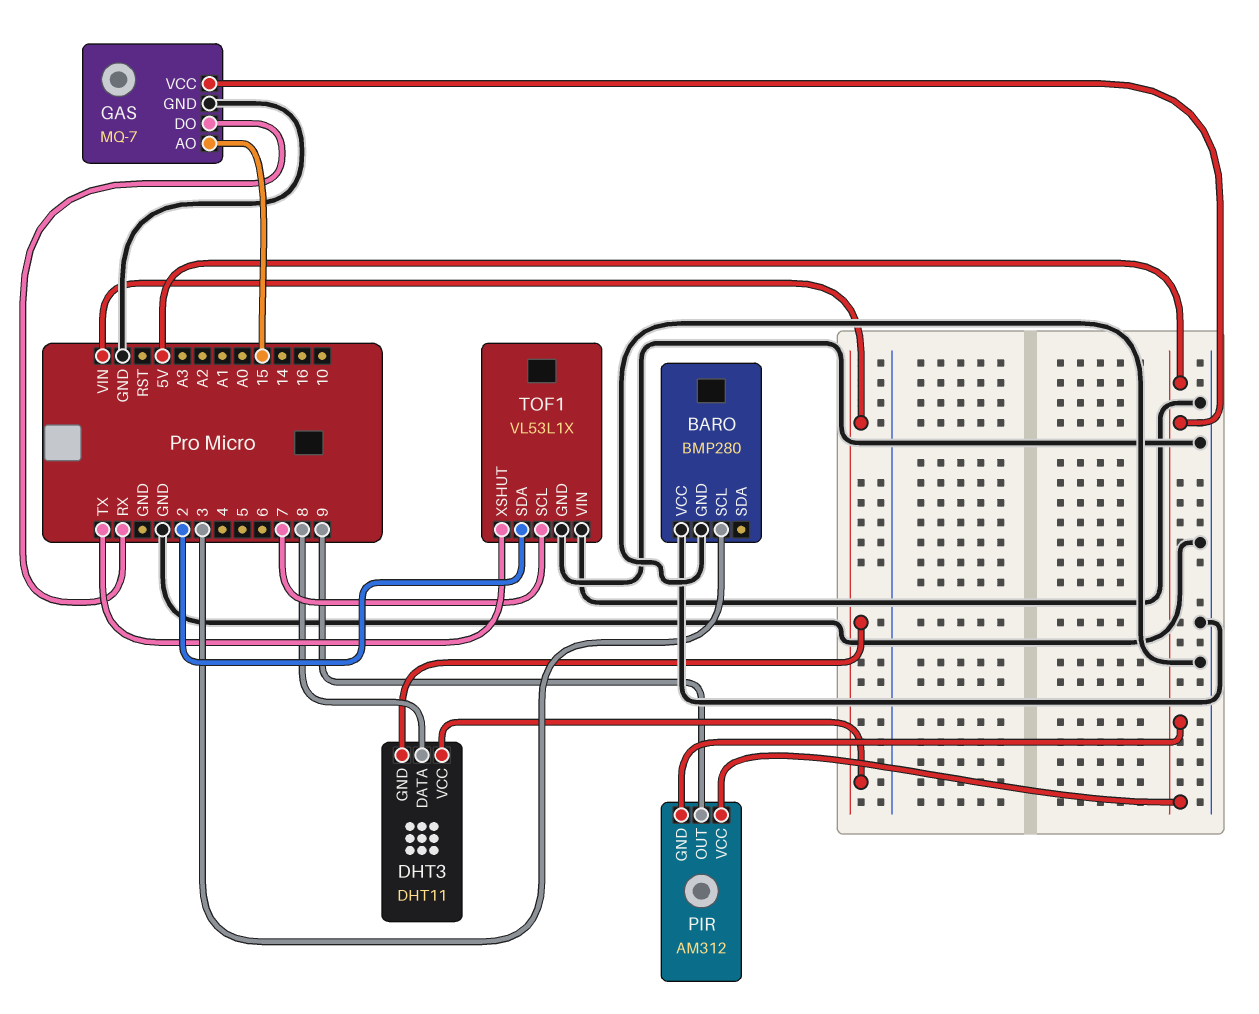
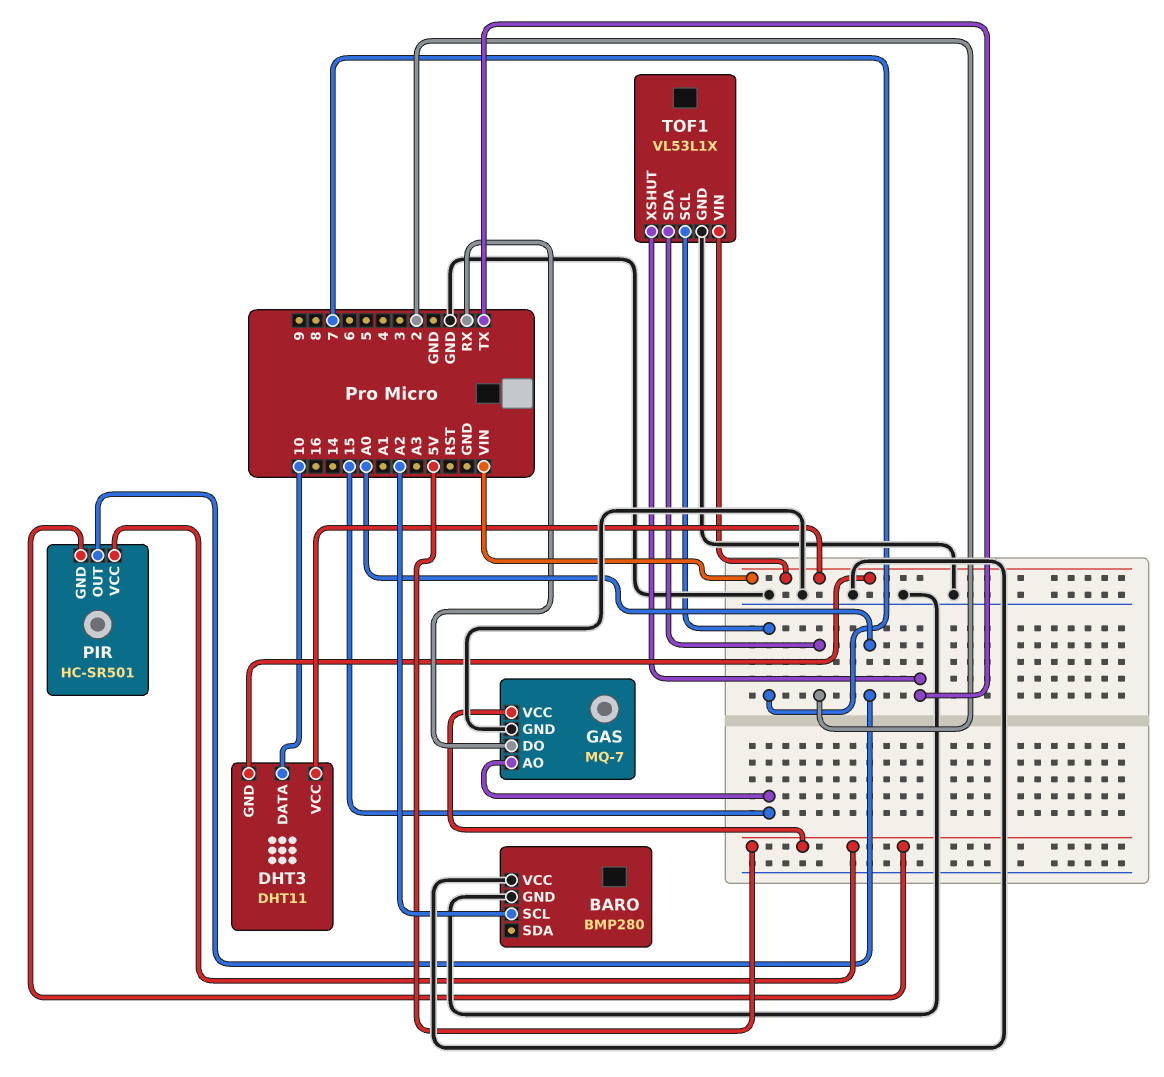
BARO pin SCL: 3 -> A2
DHT3 pin DATA: 8 -> 10
PIR: AM312 -> HC-SR501
PIR pin OUT: 9 -> A0
TOF1 pin VIN: GND -> VIN

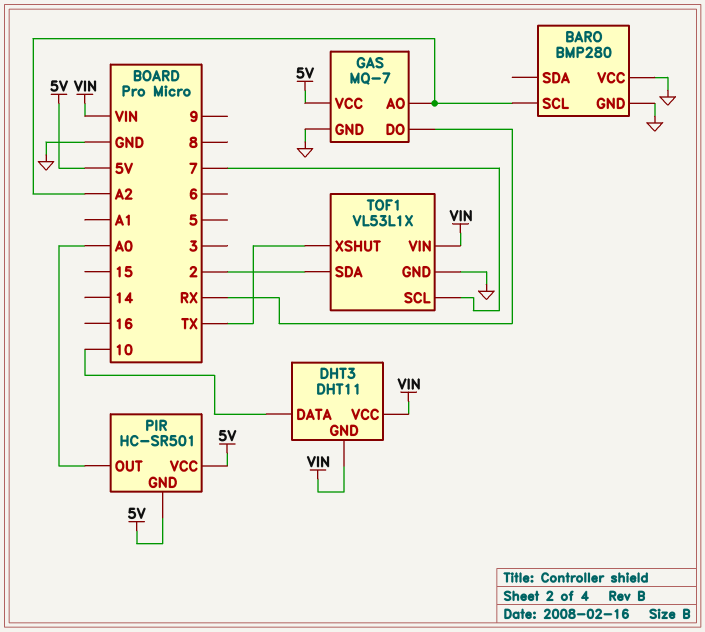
GAS pin AO: 15 -> A2

